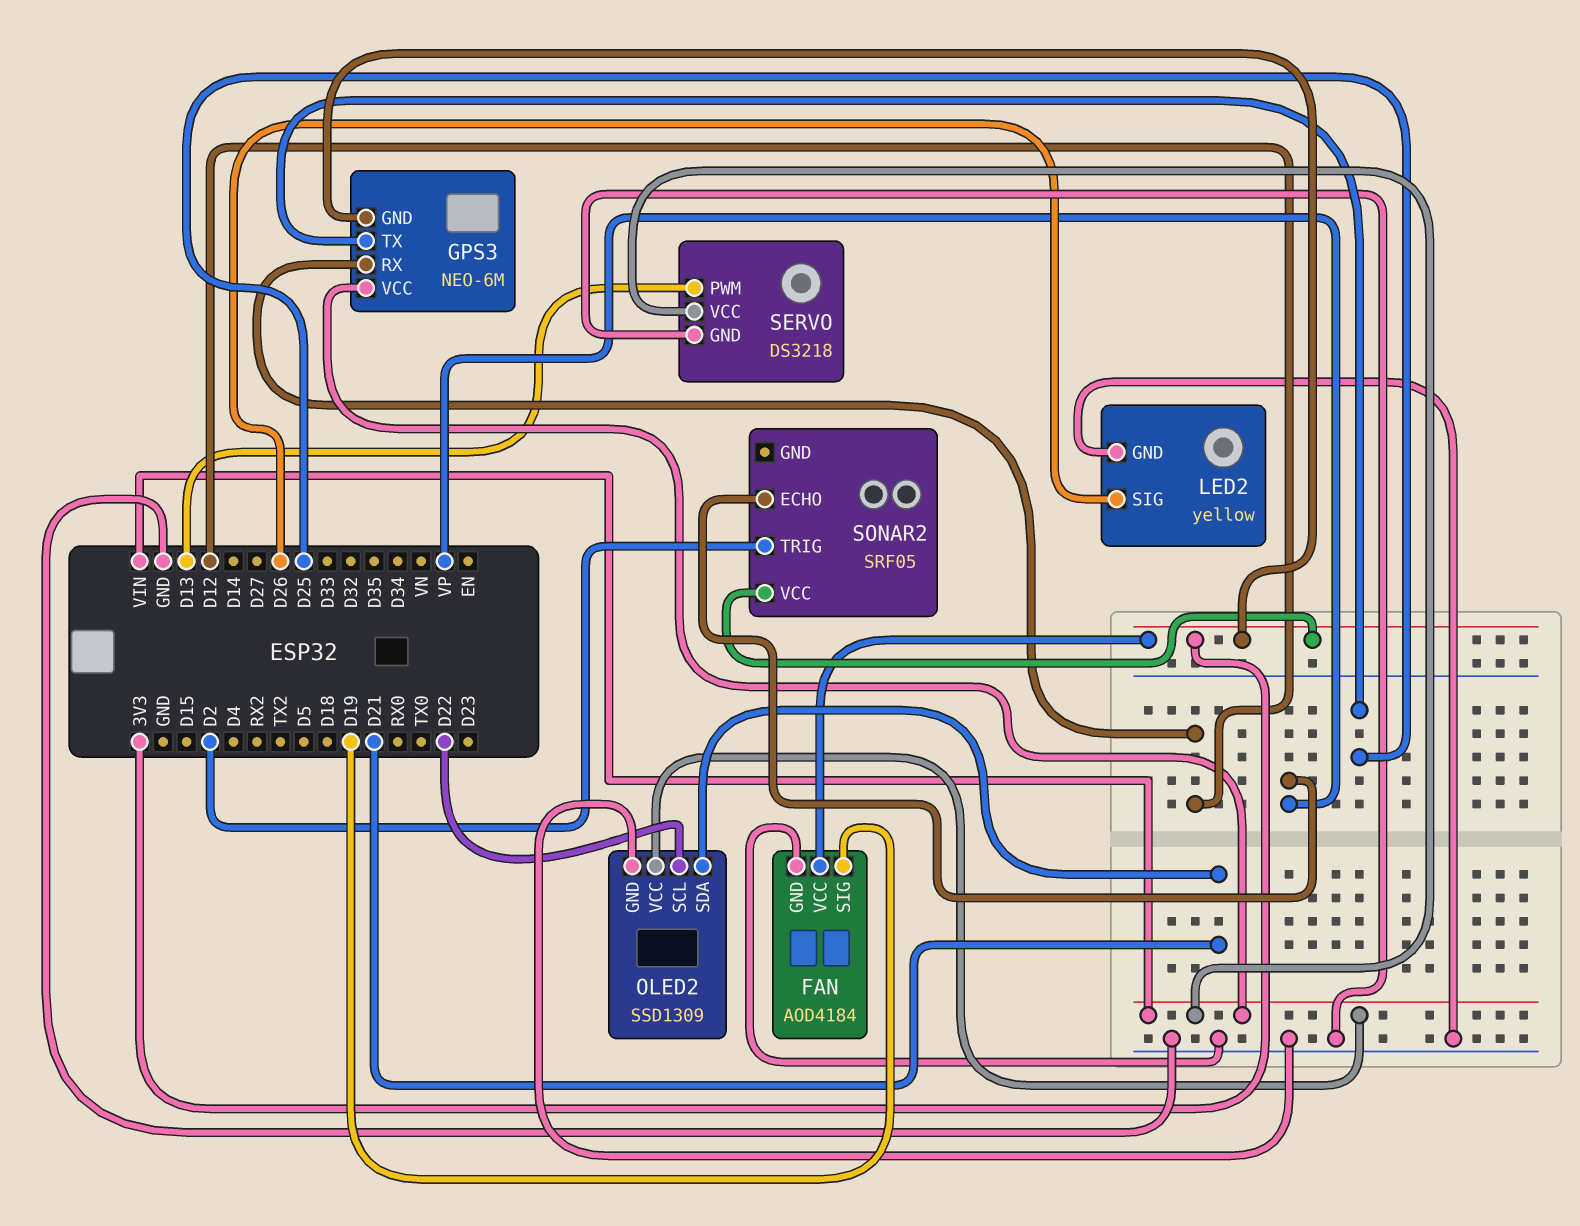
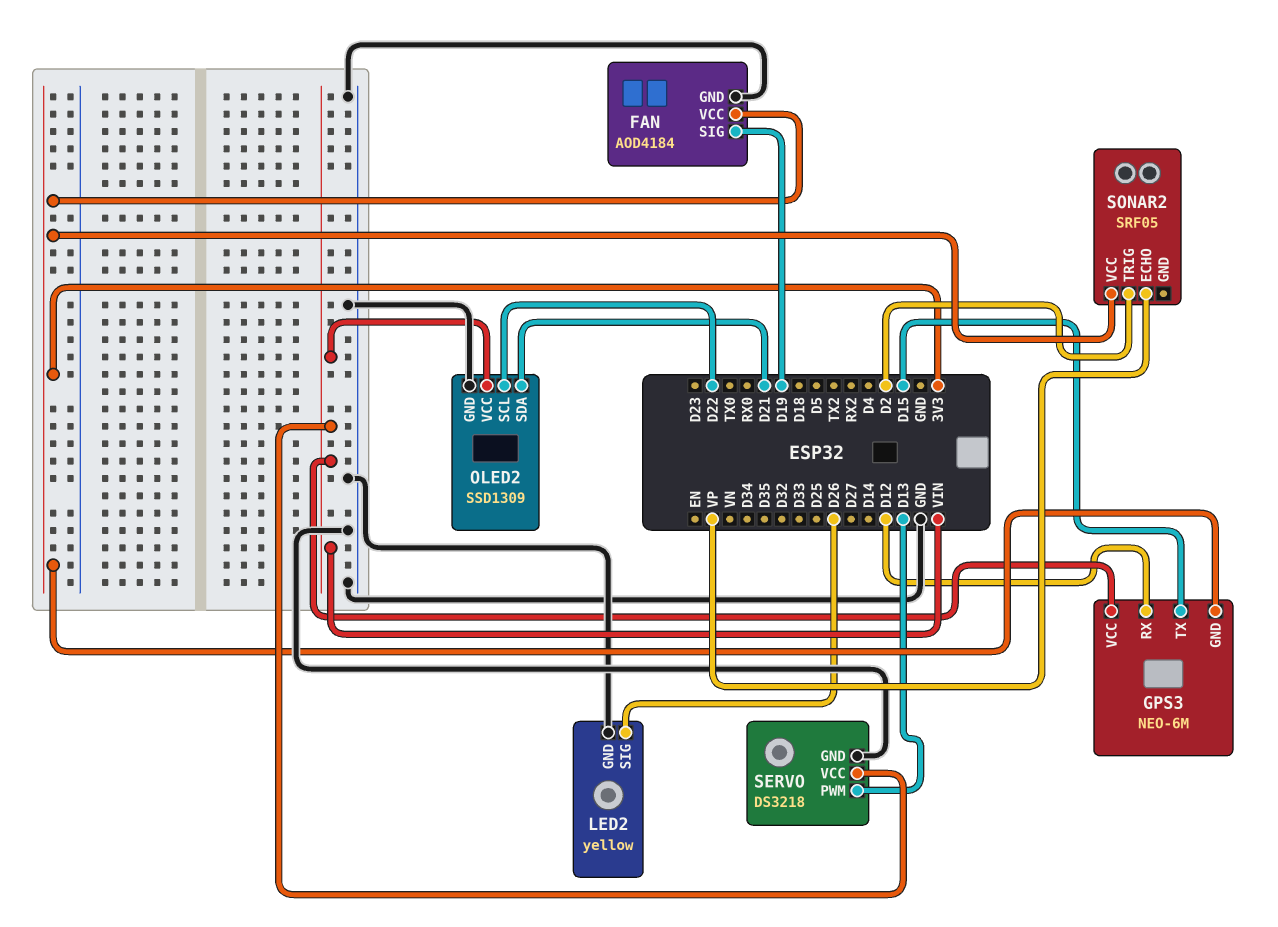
GPS3 pin TX: D25 -> D15

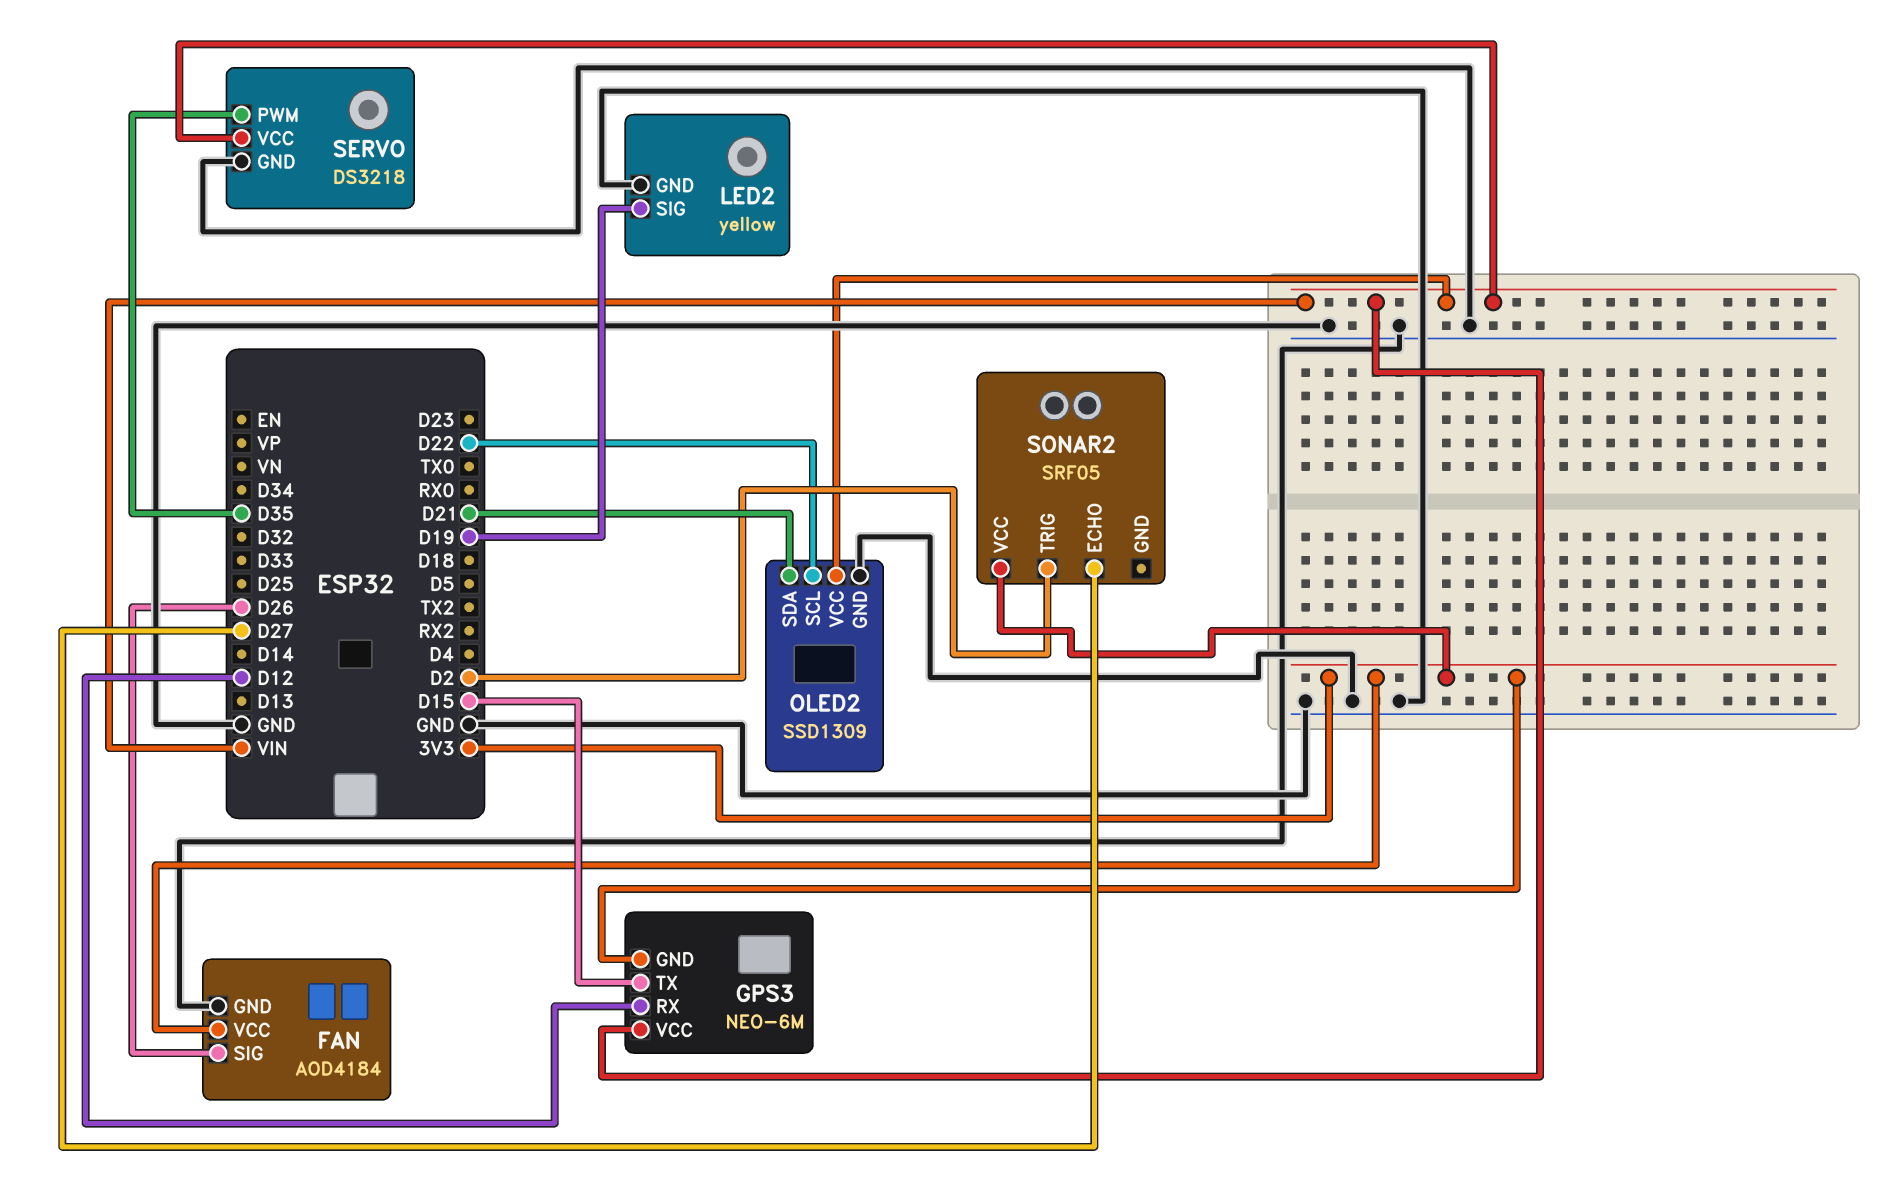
FAN pin SIG: D19 -> D26
LED2 pin SIG: D26 -> D19
SERVO pin PWM: D13 -> D35
SONAR2 pin ECHO: VP -> D27

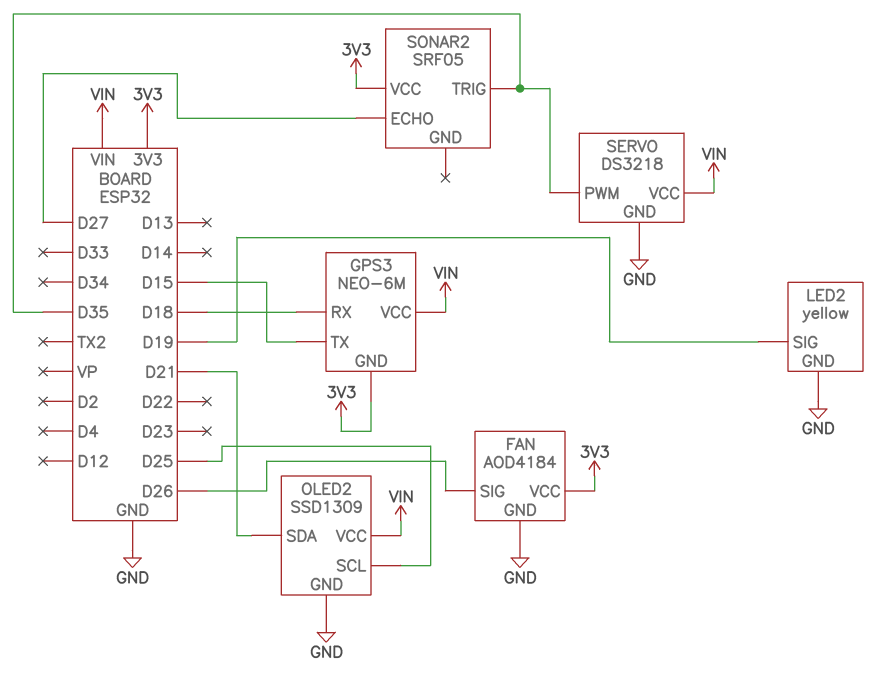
GPS3 pin RX: D12 -> D18
OLED2 pin SCL: D22 -> D25
SONAR2 pin TRIG: D2 -> D35

